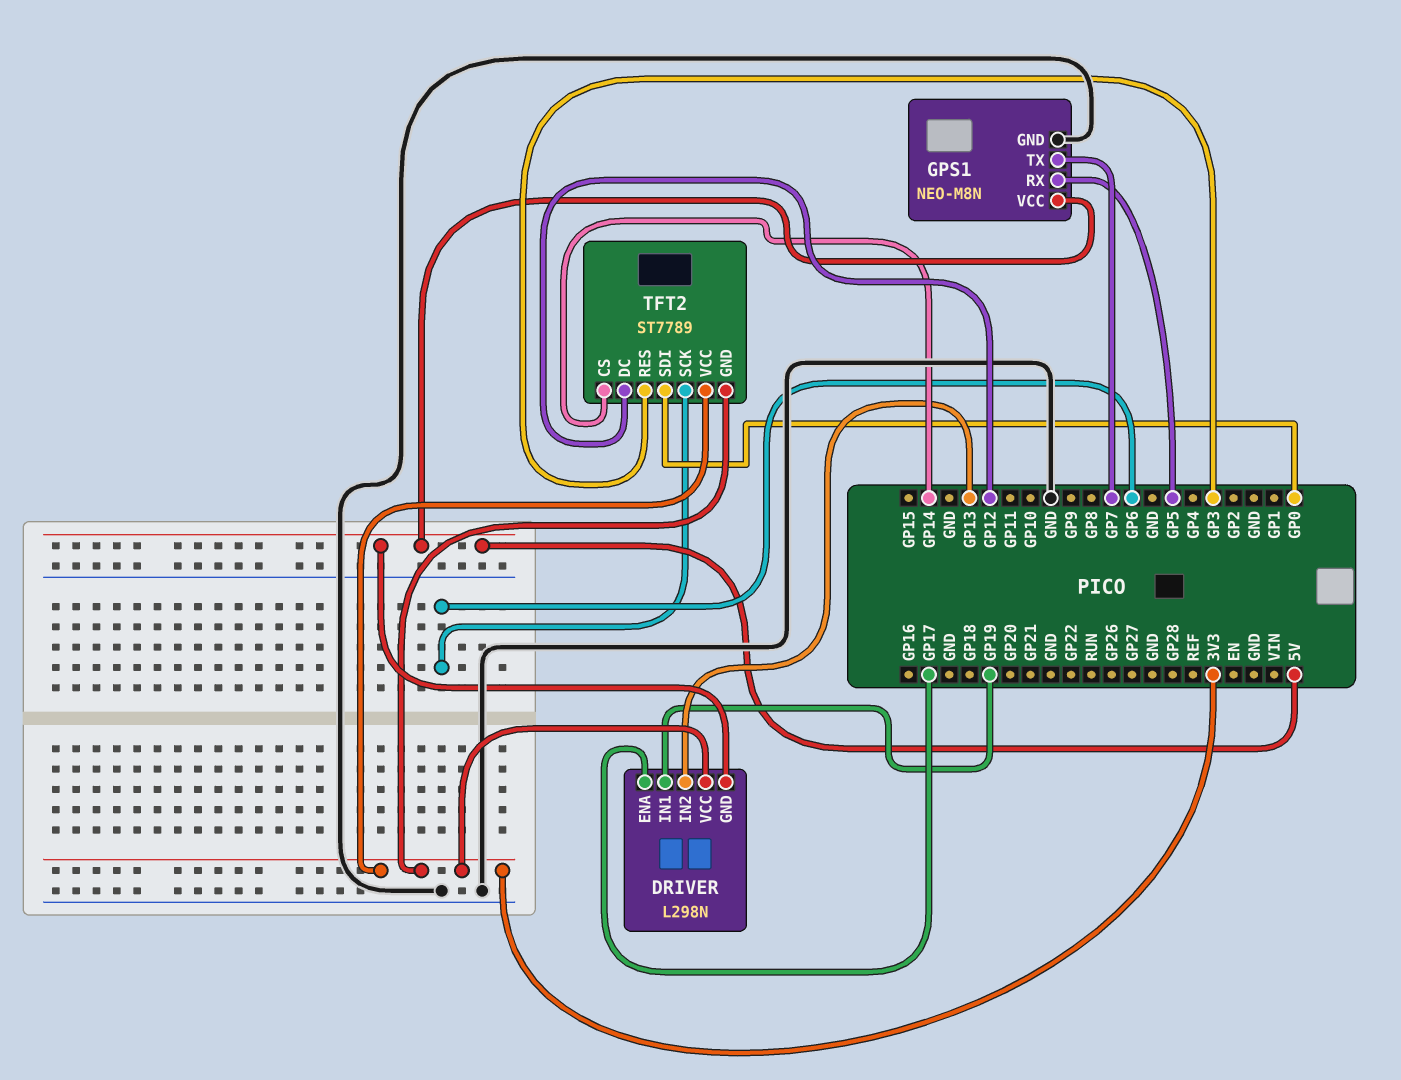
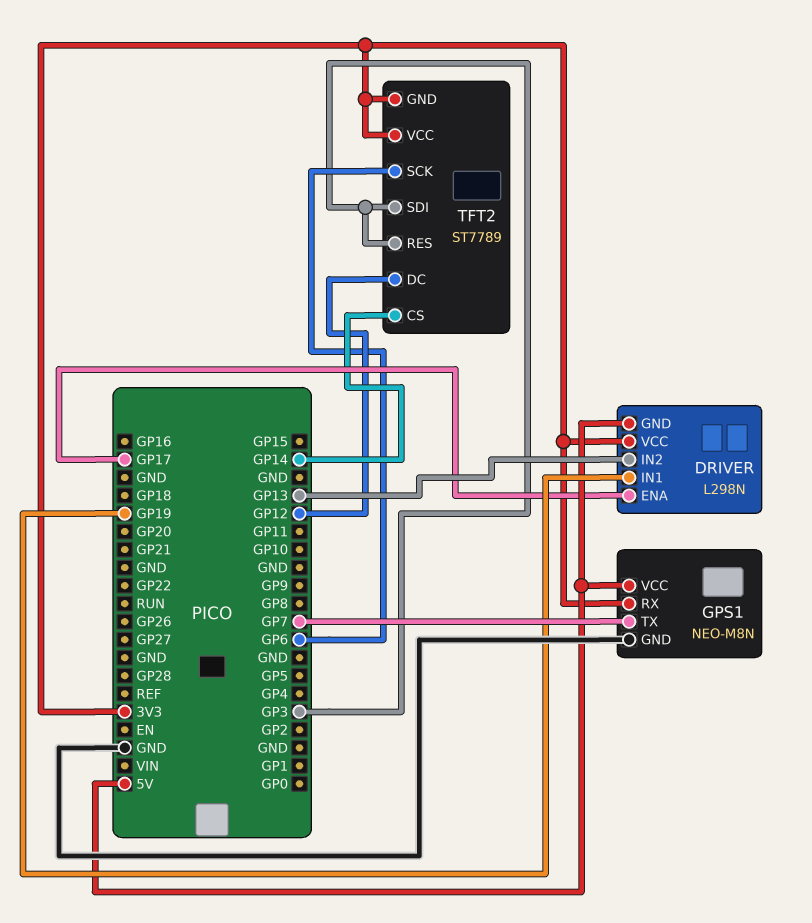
GPS1 pin RX: GP5 -> 3V3
TFT2 pin SDI: GP0 -> GP3

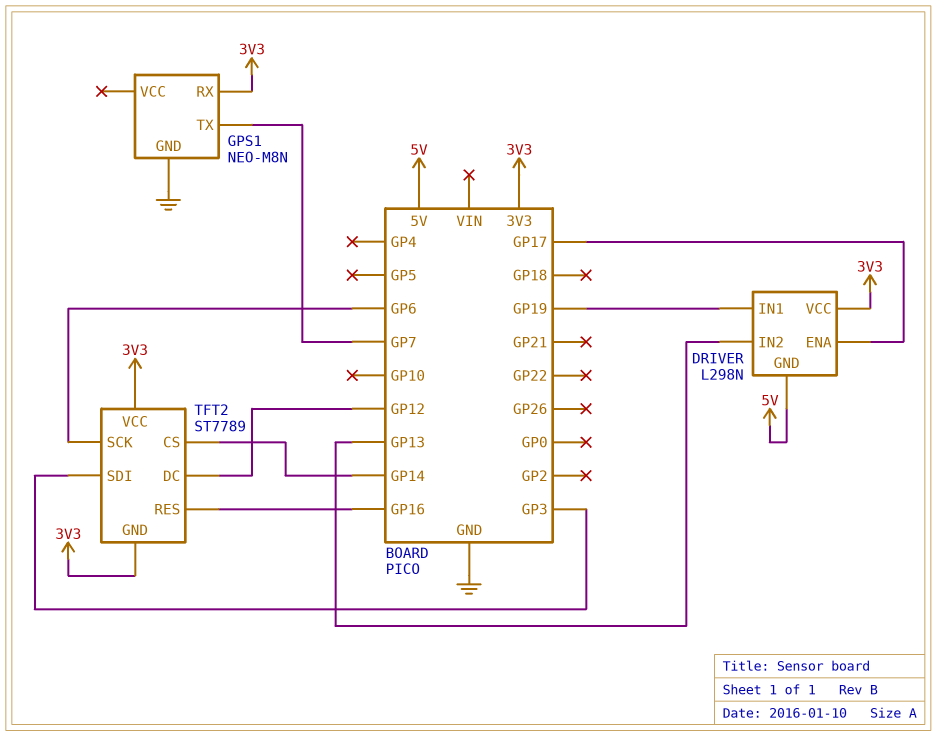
GPS1 pin VCC: 5V -> none
TFT2 pin RES: GP3 -> GP16

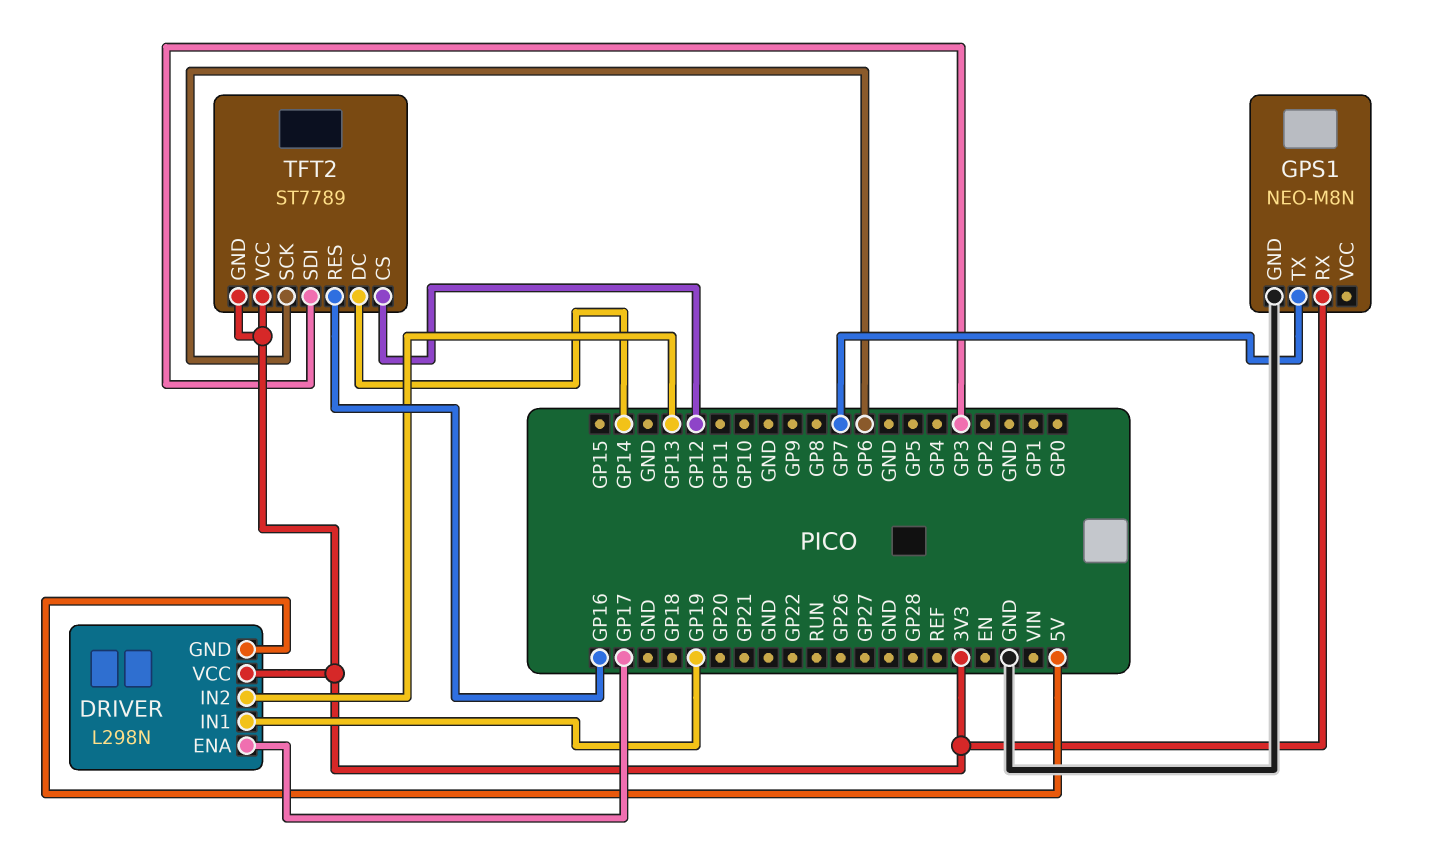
TFT2 pin CS: GP14 -> GP12
TFT2 pin DC: GP12 -> GP14

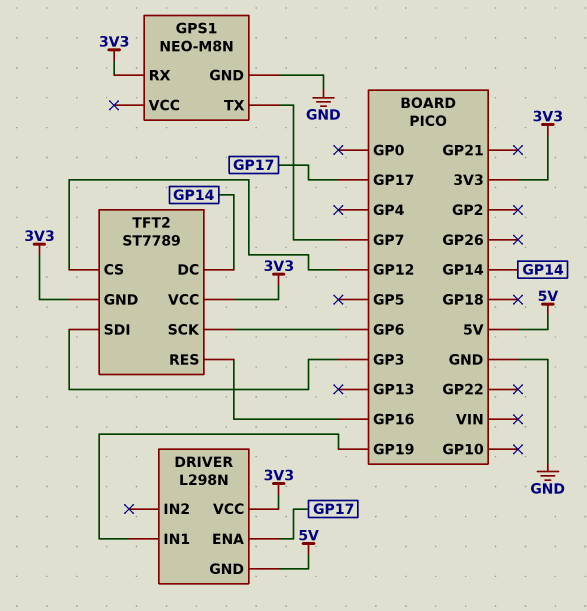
DRIVER pin IN2: GP13 -> none

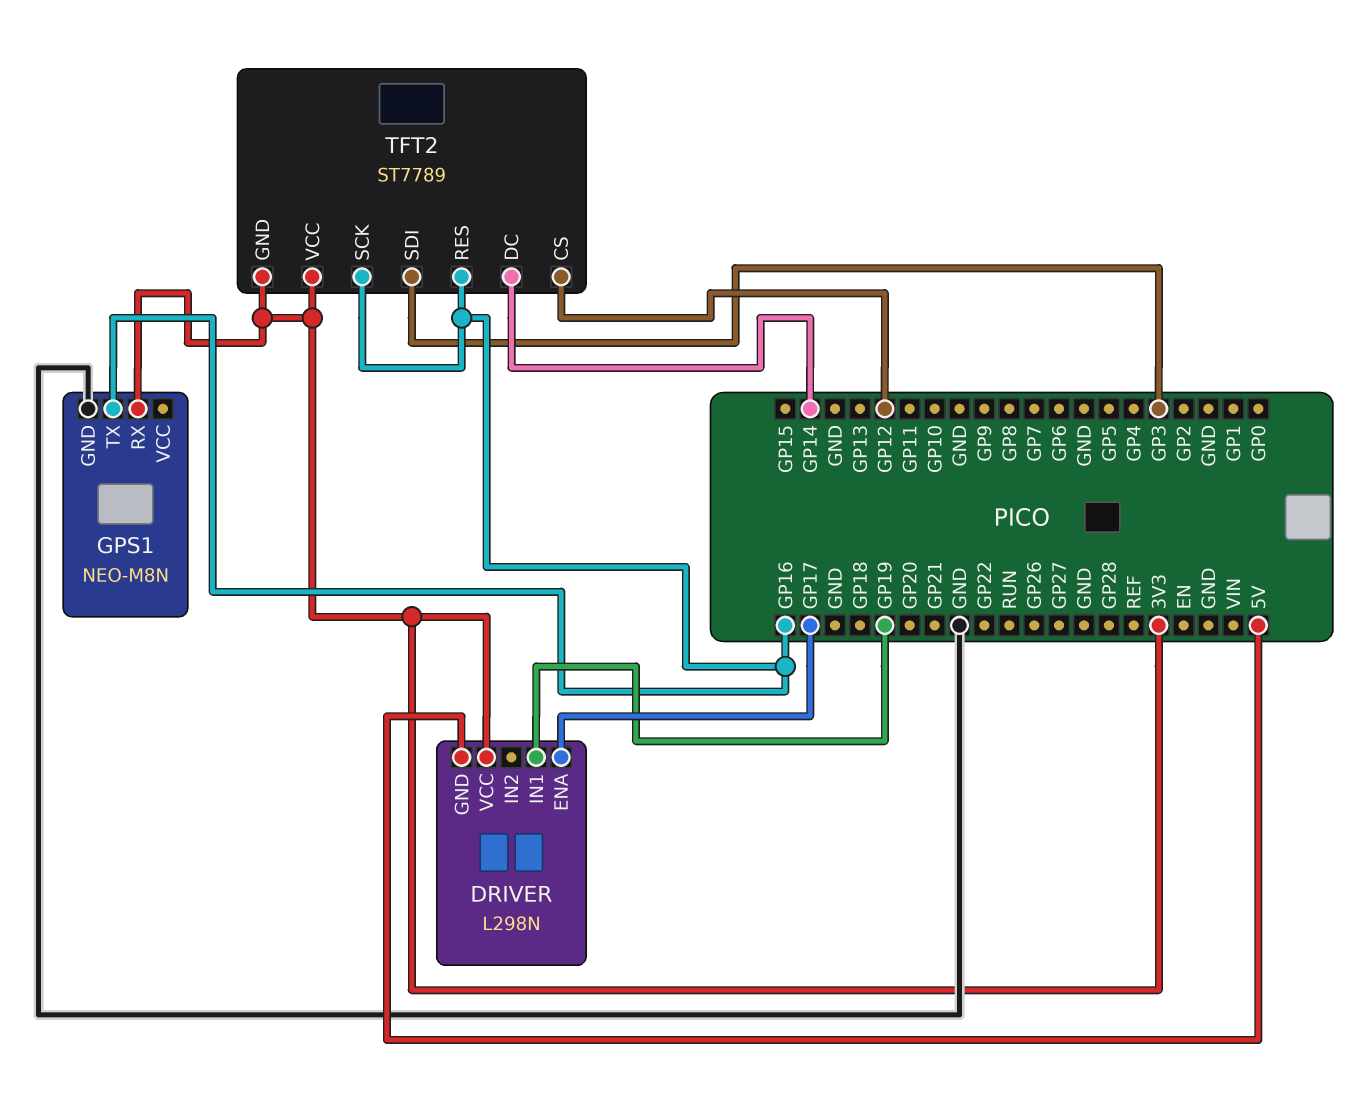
GPS1 pin TX: GP7 -> GP16
TFT2 pin SCK: GP6 -> GP16

